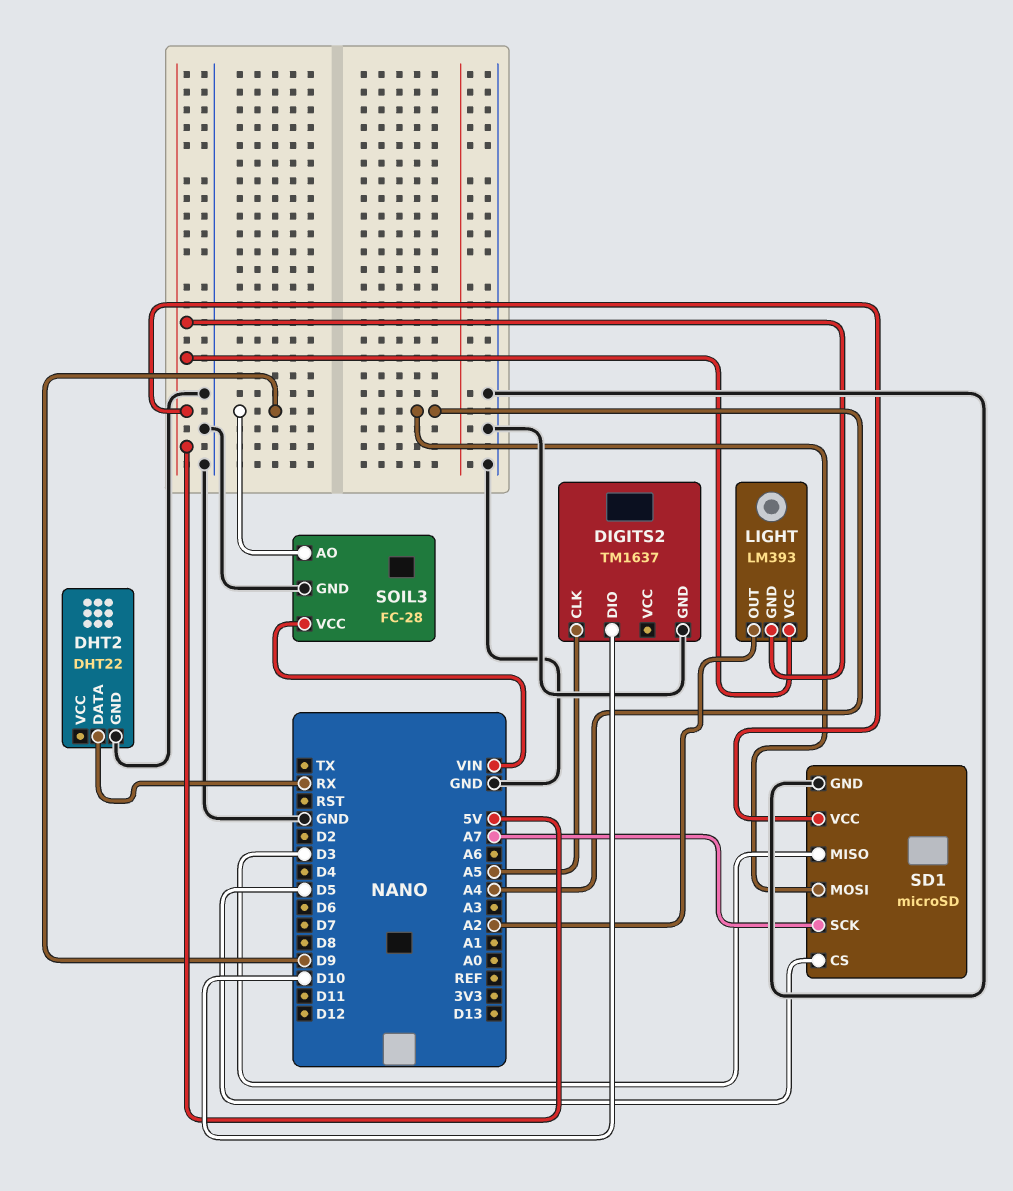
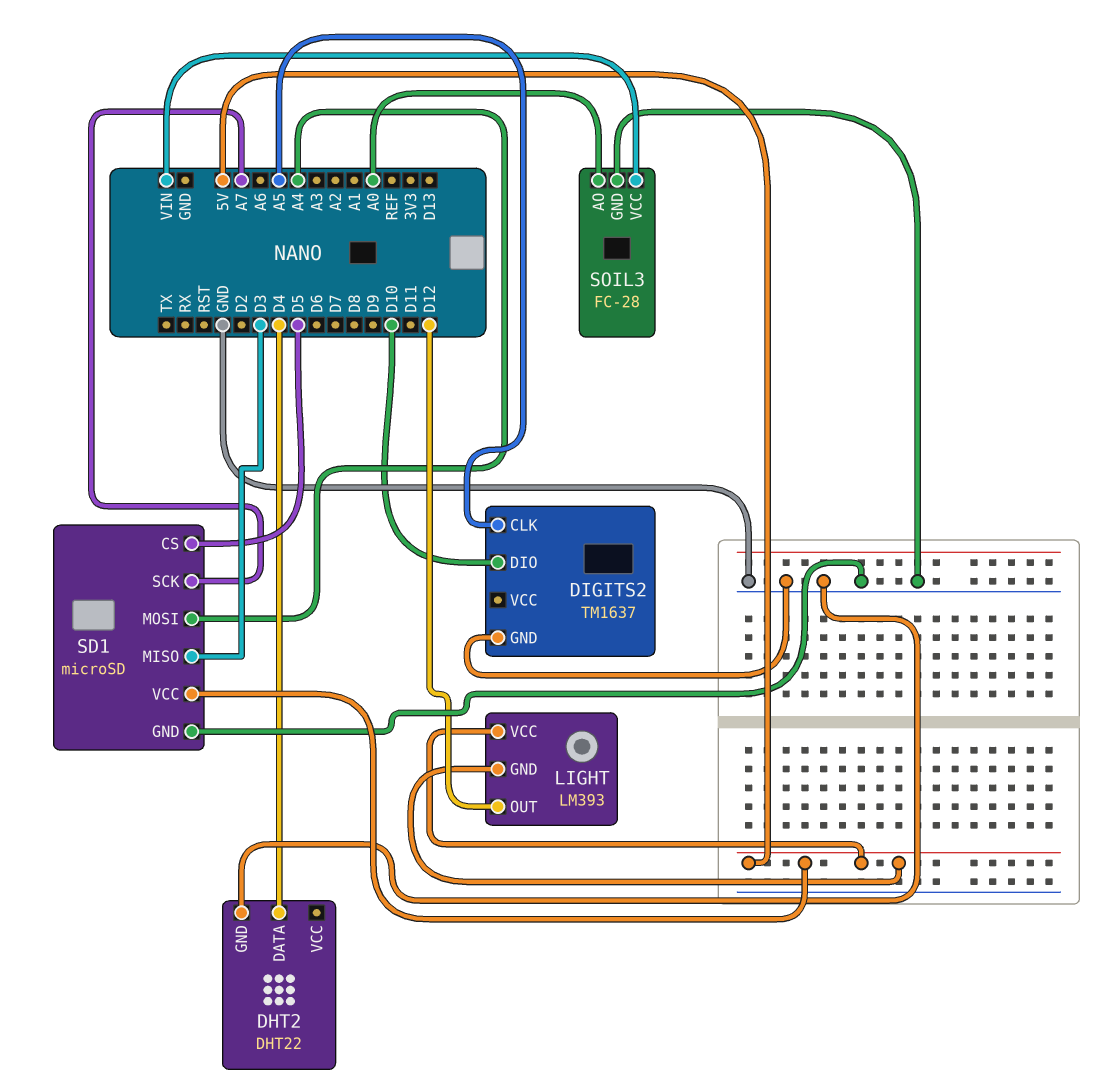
DHT2 pin DATA: RX -> D4
LIGHT pin OUT: A2 -> D12
SOIL3 pin AO: D9 -> A0

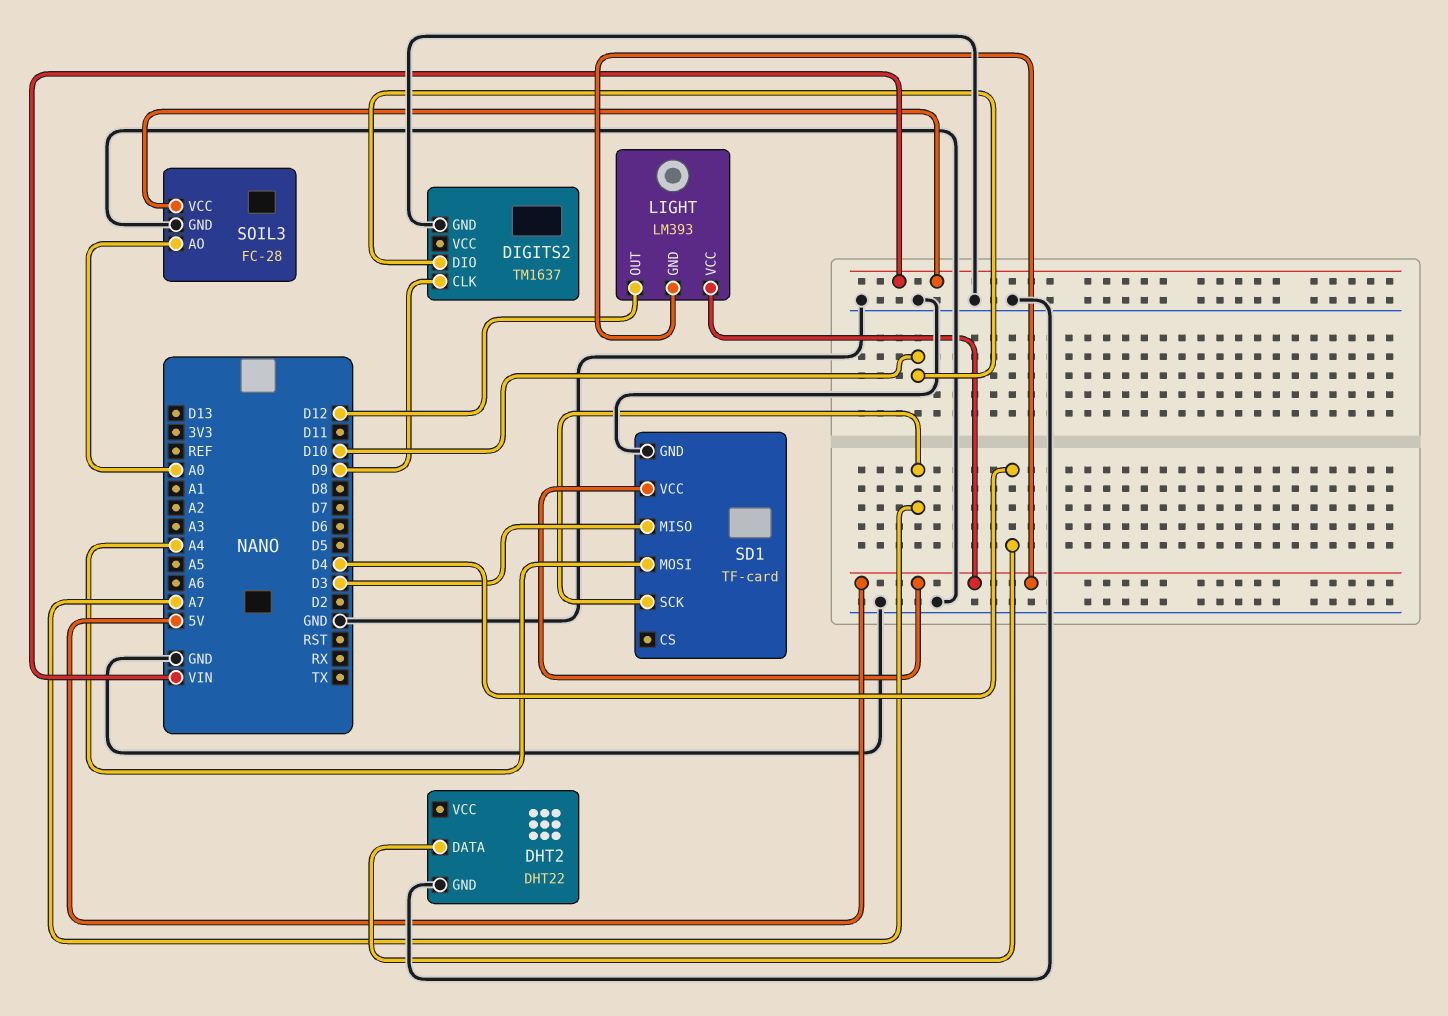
DIGITS2 pin CLK: A5 -> D9
SD1: microSD -> TF-card
SD1 pin CS: D5 -> none

